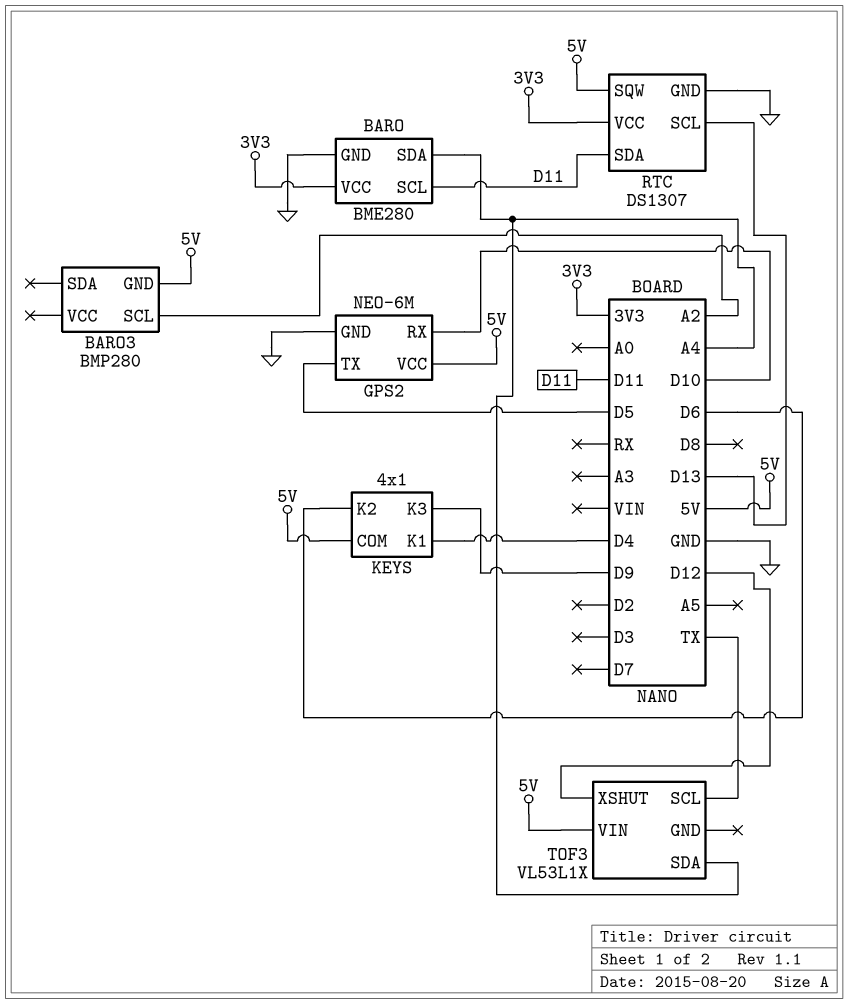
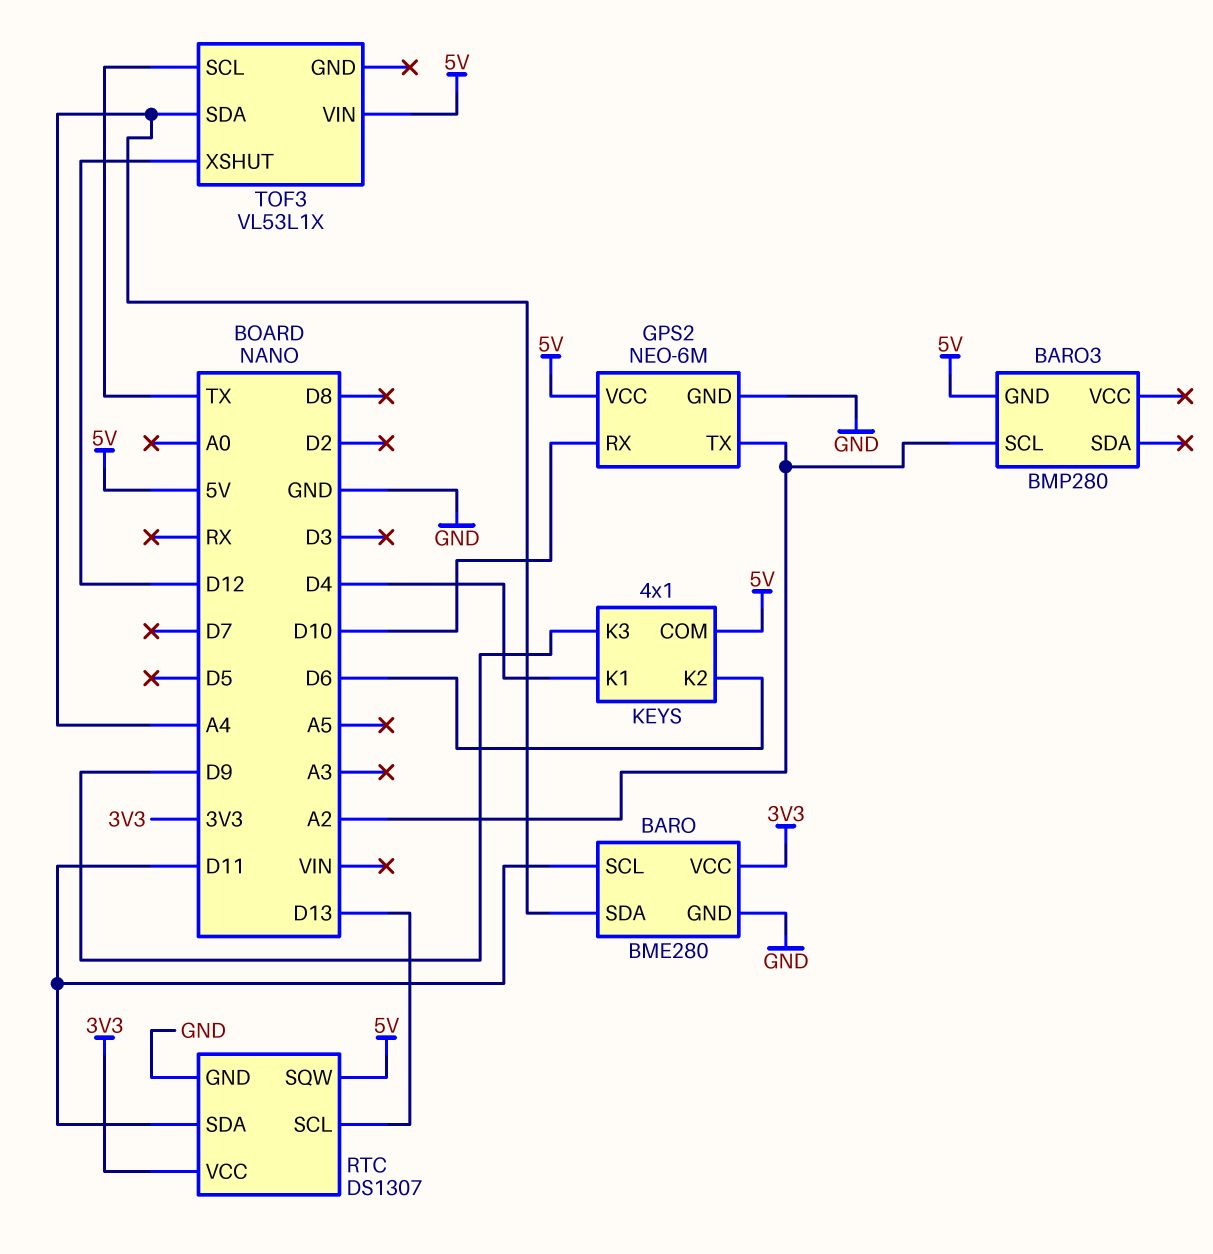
GPS2 pin TX: D5 -> A2

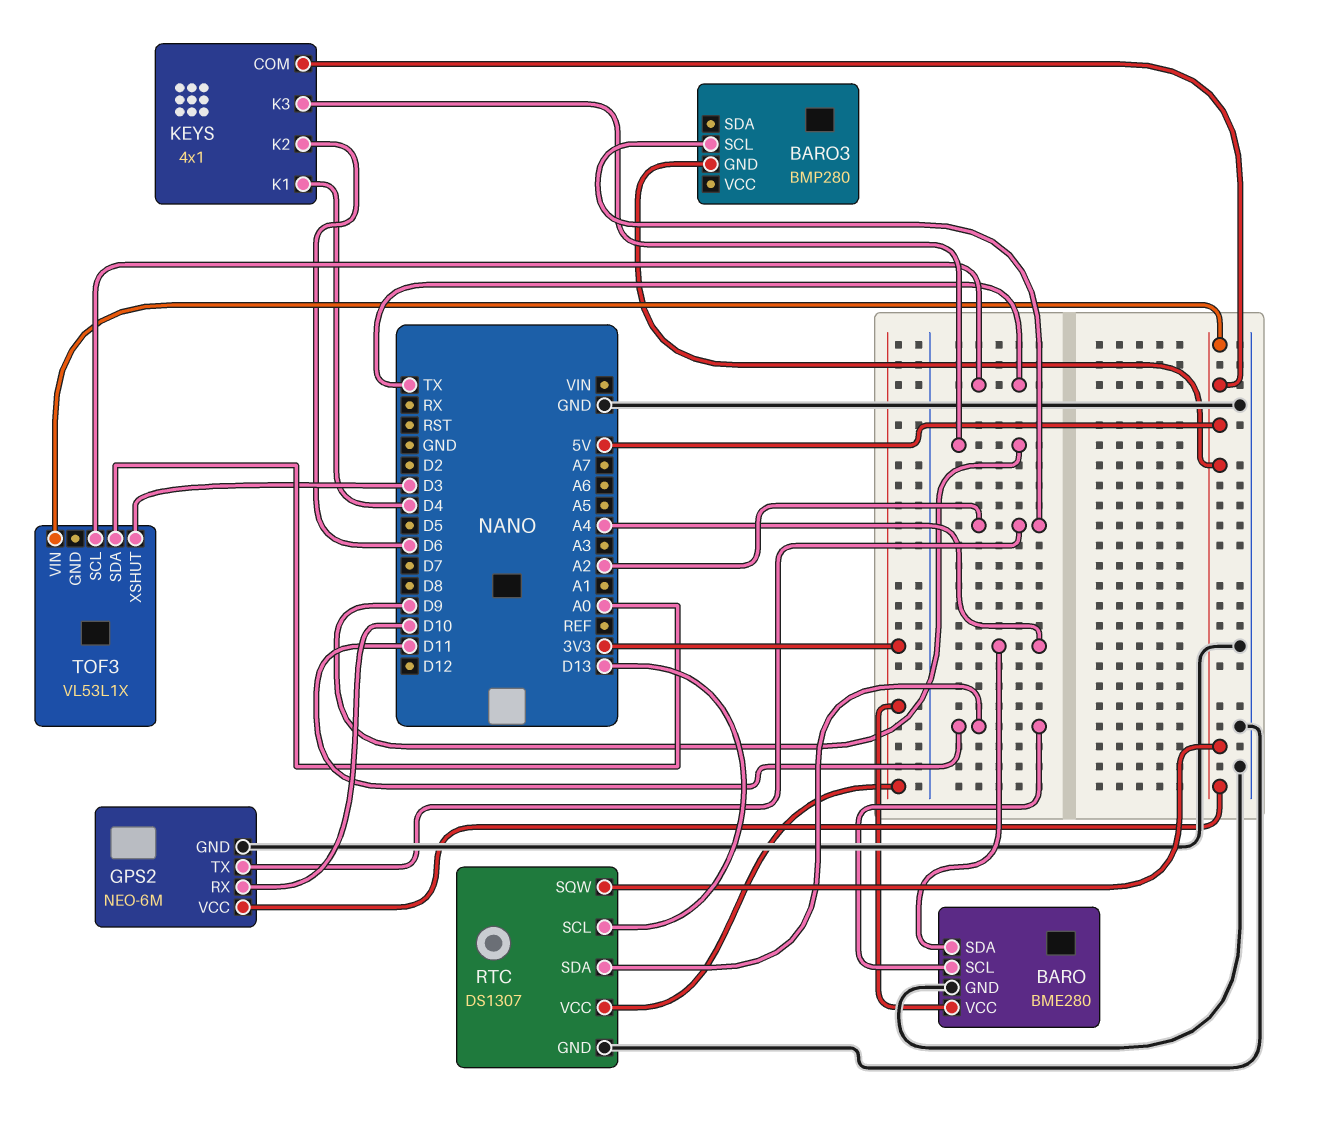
TOF3 pin SDA: A4 -> A0
TOF3 pin XSHUT: D12 -> D3

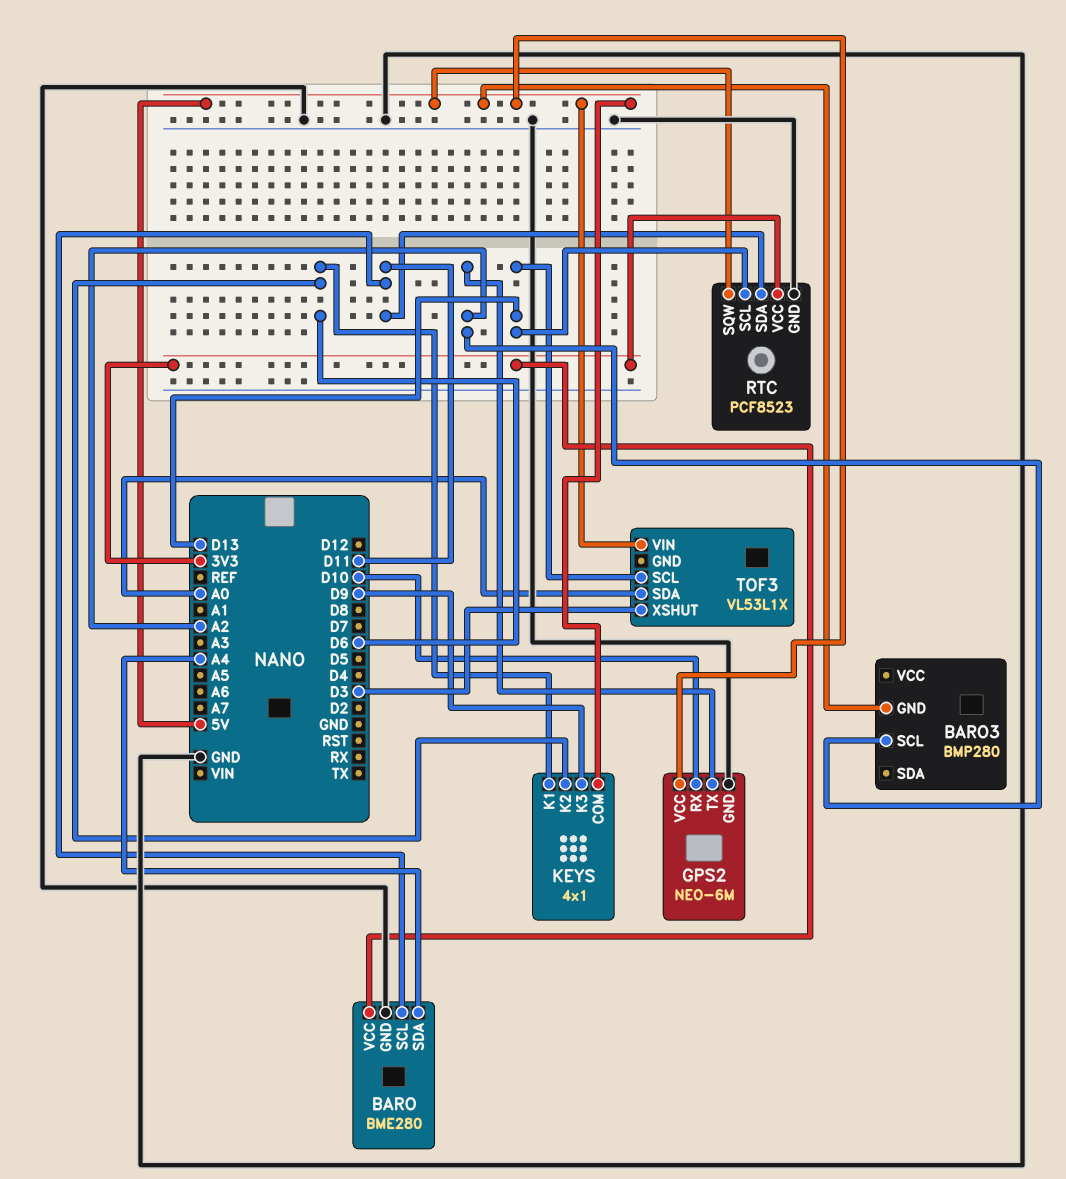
KEYS pin K1: D4 -> D6
RTC: DS1307 -> PCF8523
TOF3 pin SCL: TX -> D13

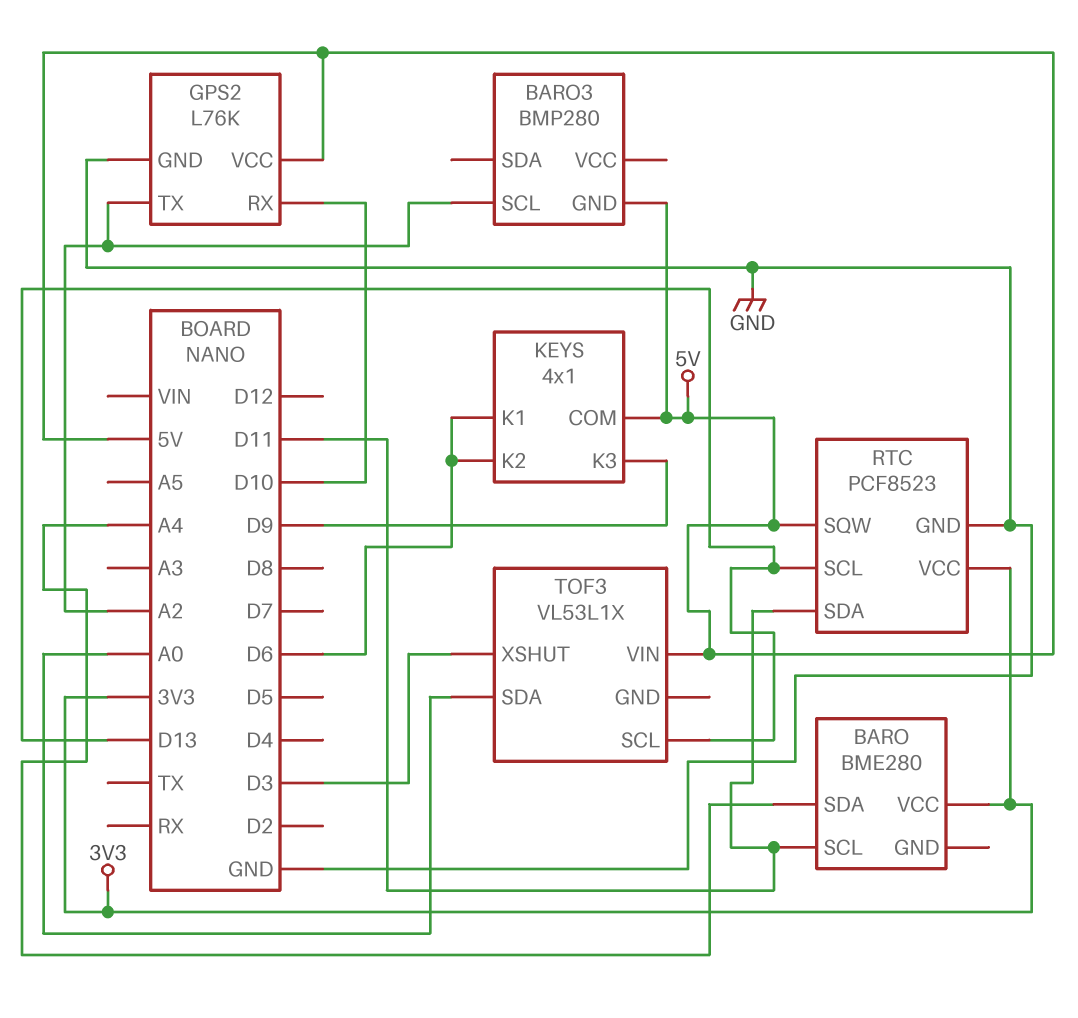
BARO pin GND: GND -> none
GPS2: NEO-6M -> L76K

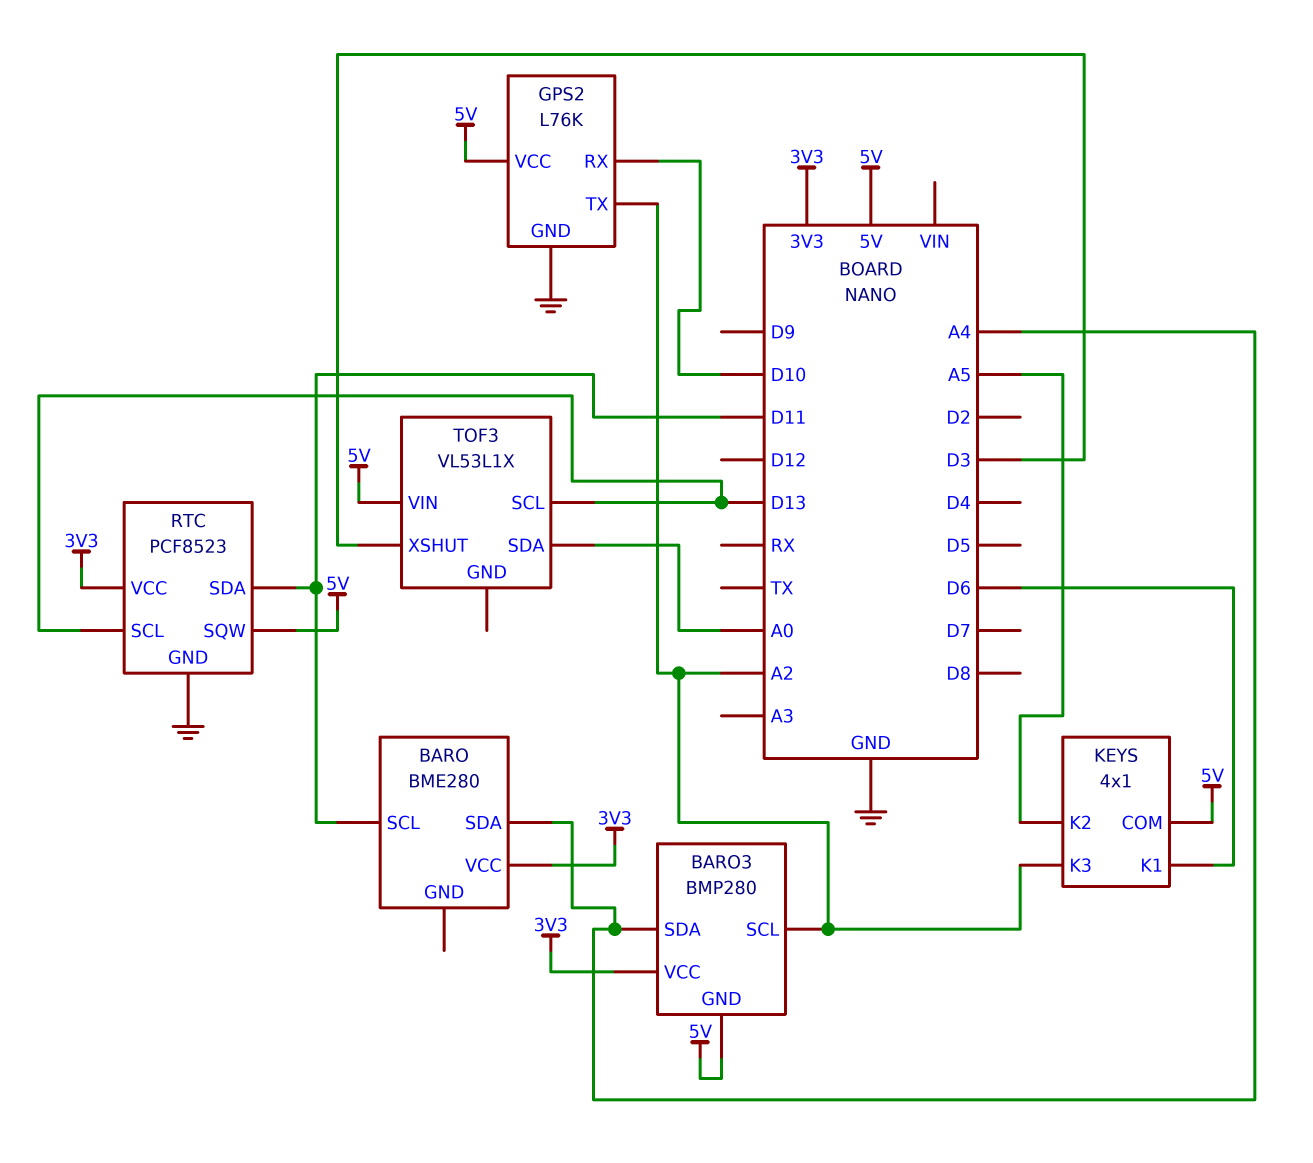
BARO3 pin SDA: none -> A4
BARO3 pin VCC: none -> 3V3
KEYS pin K2: D6 -> A5
KEYS pin K3: D9 -> A2

